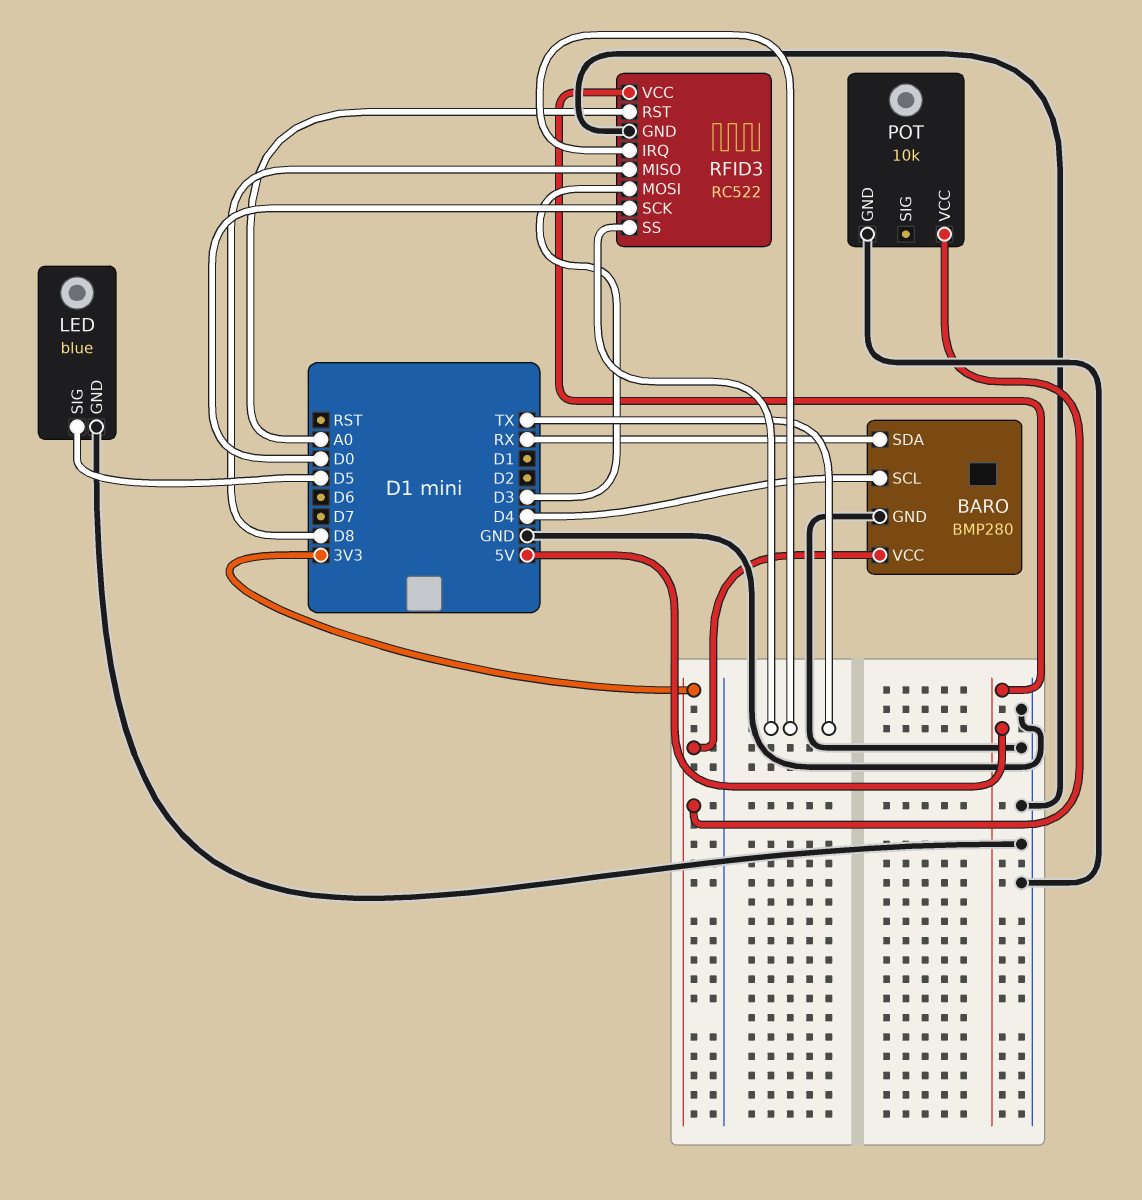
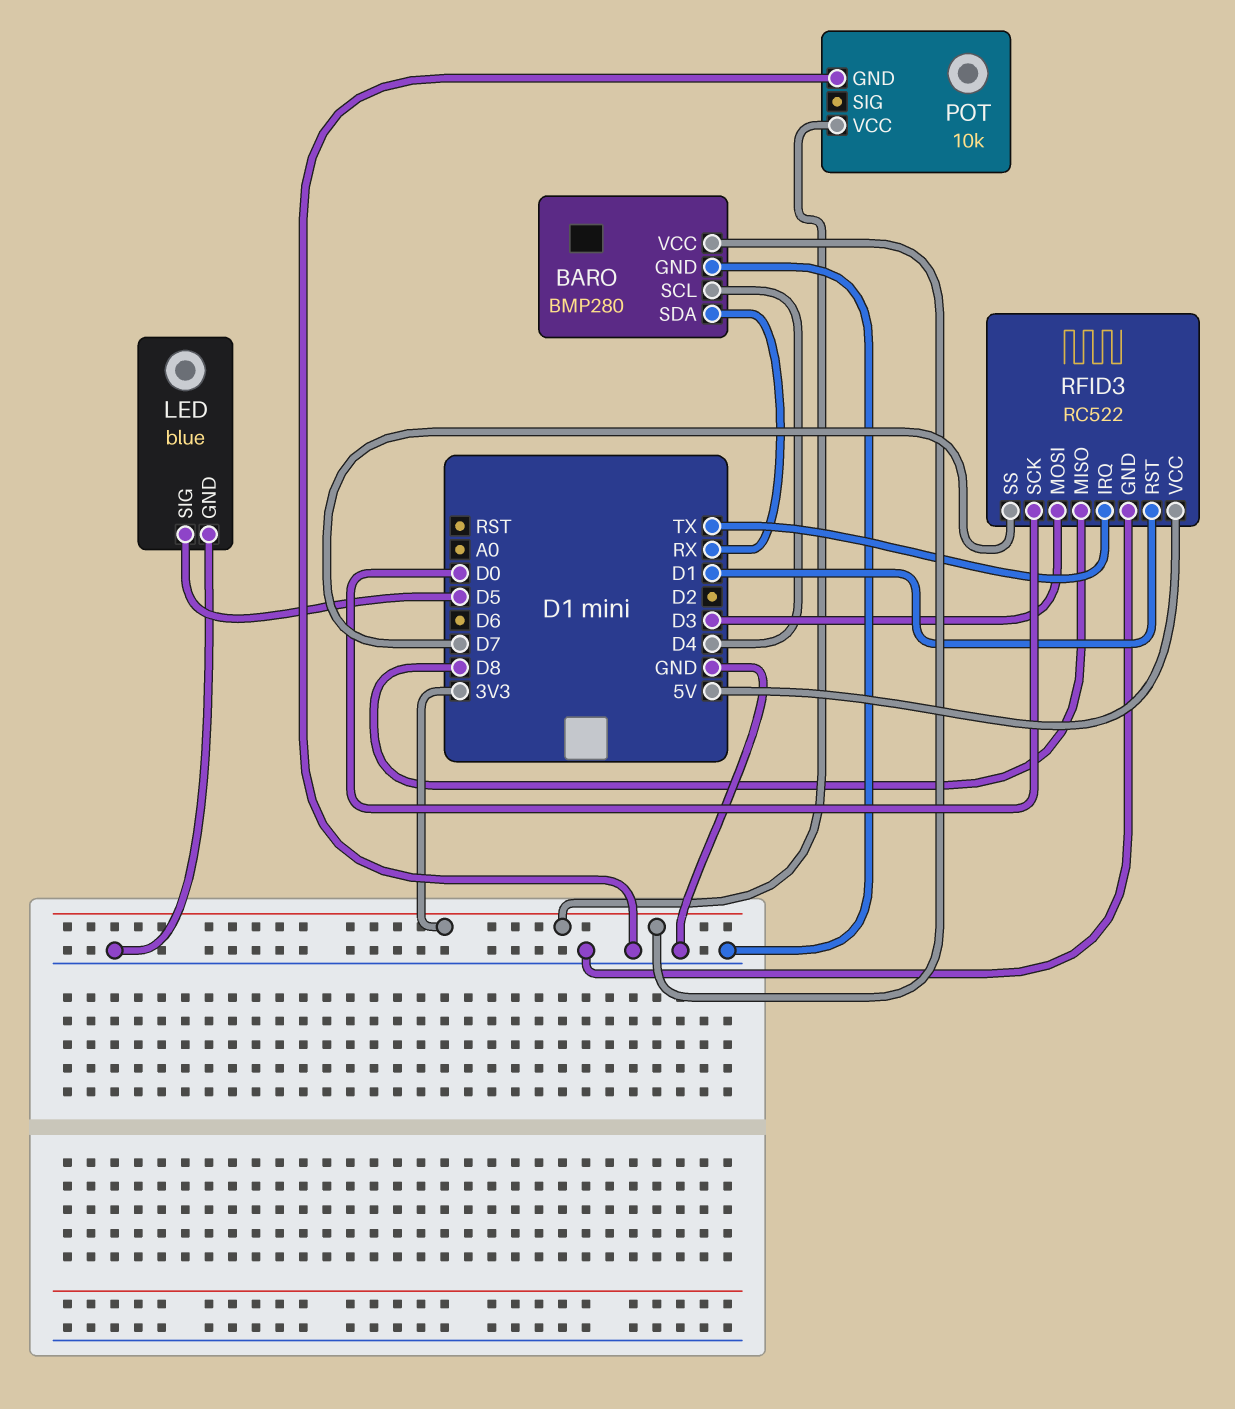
RFID3 pin RST: A0 -> D1
RFID3 pin SS: TX -> D7

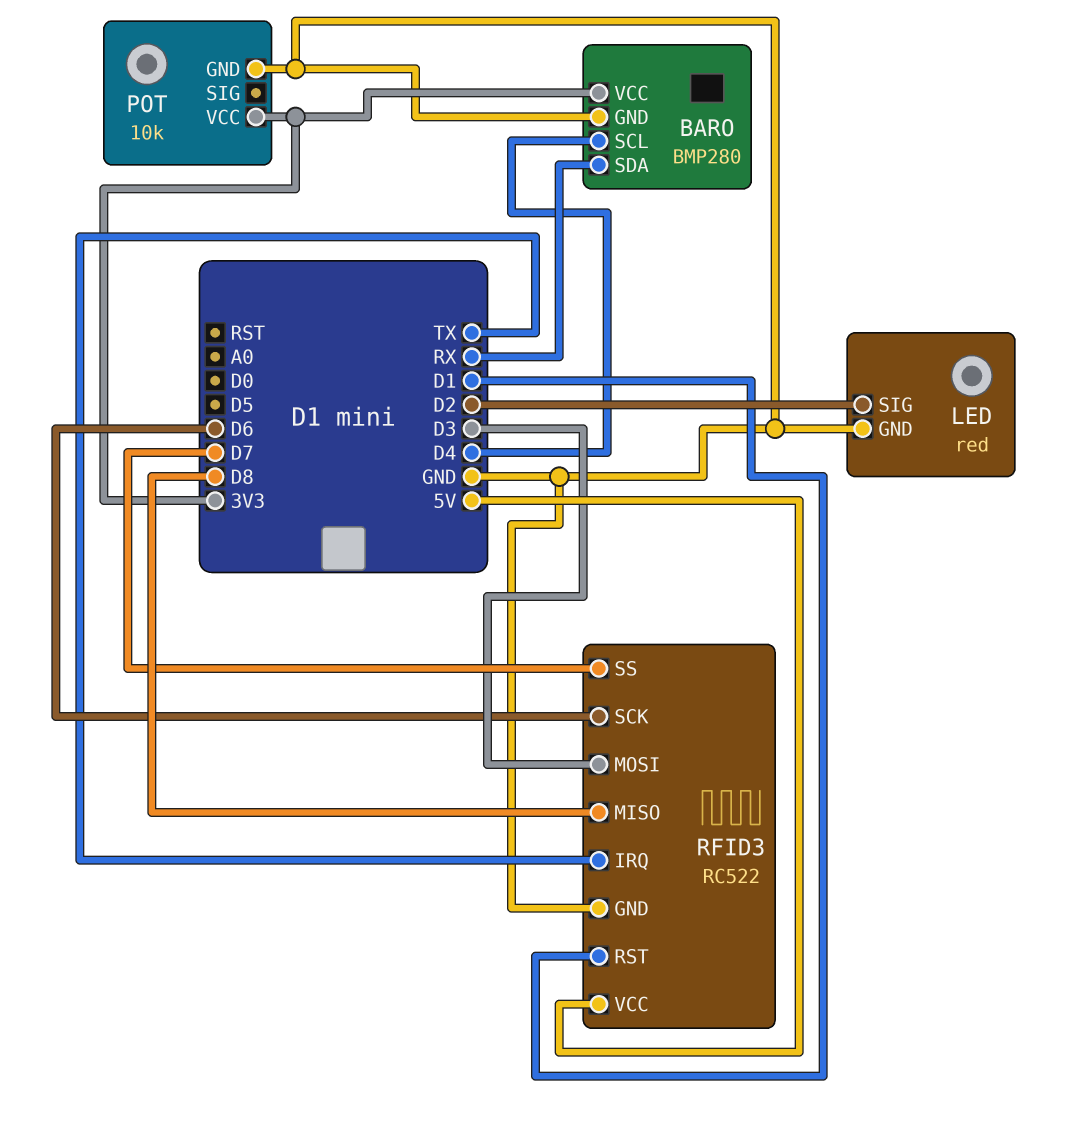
LED: blue -> red
LED pin SIG: D5 -> D2
RFID3 pin SCK: D0 -> D6

